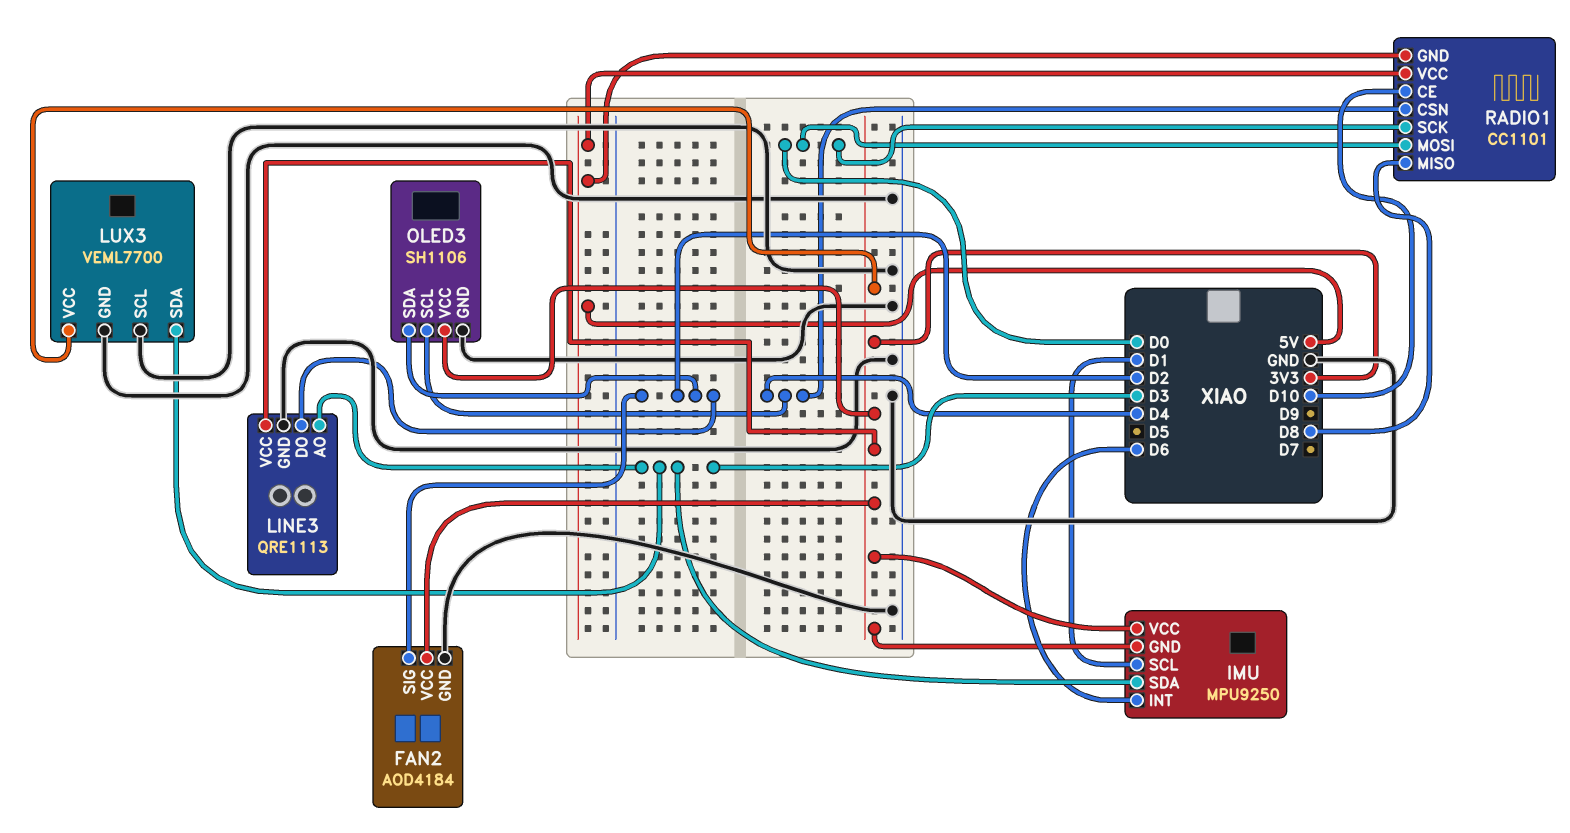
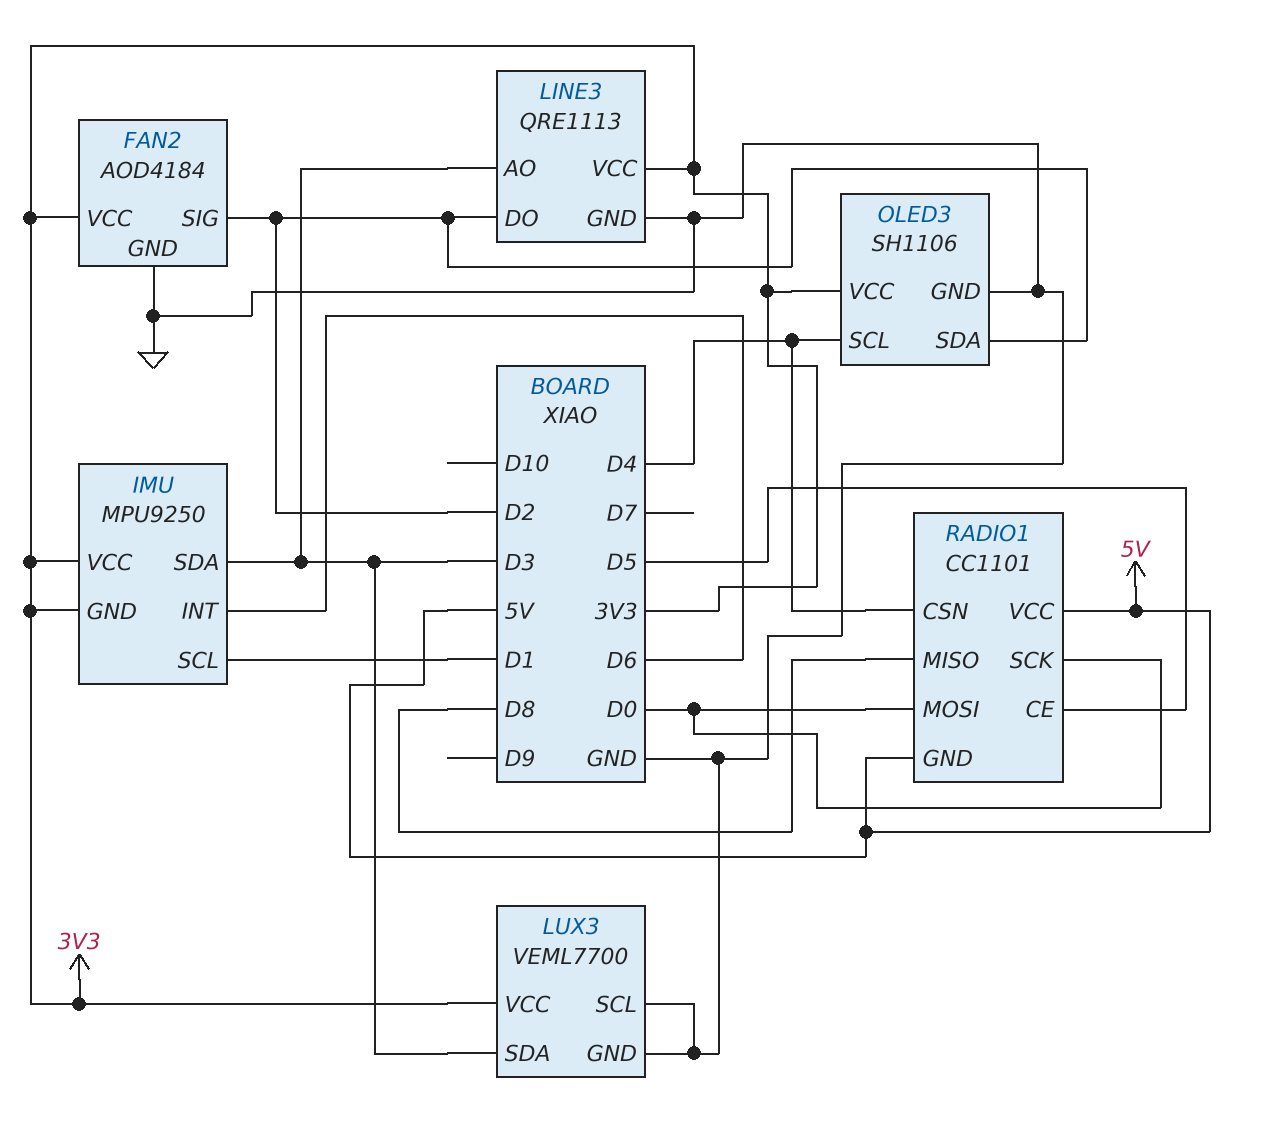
RADIO1 pin CE: D10 -> D5

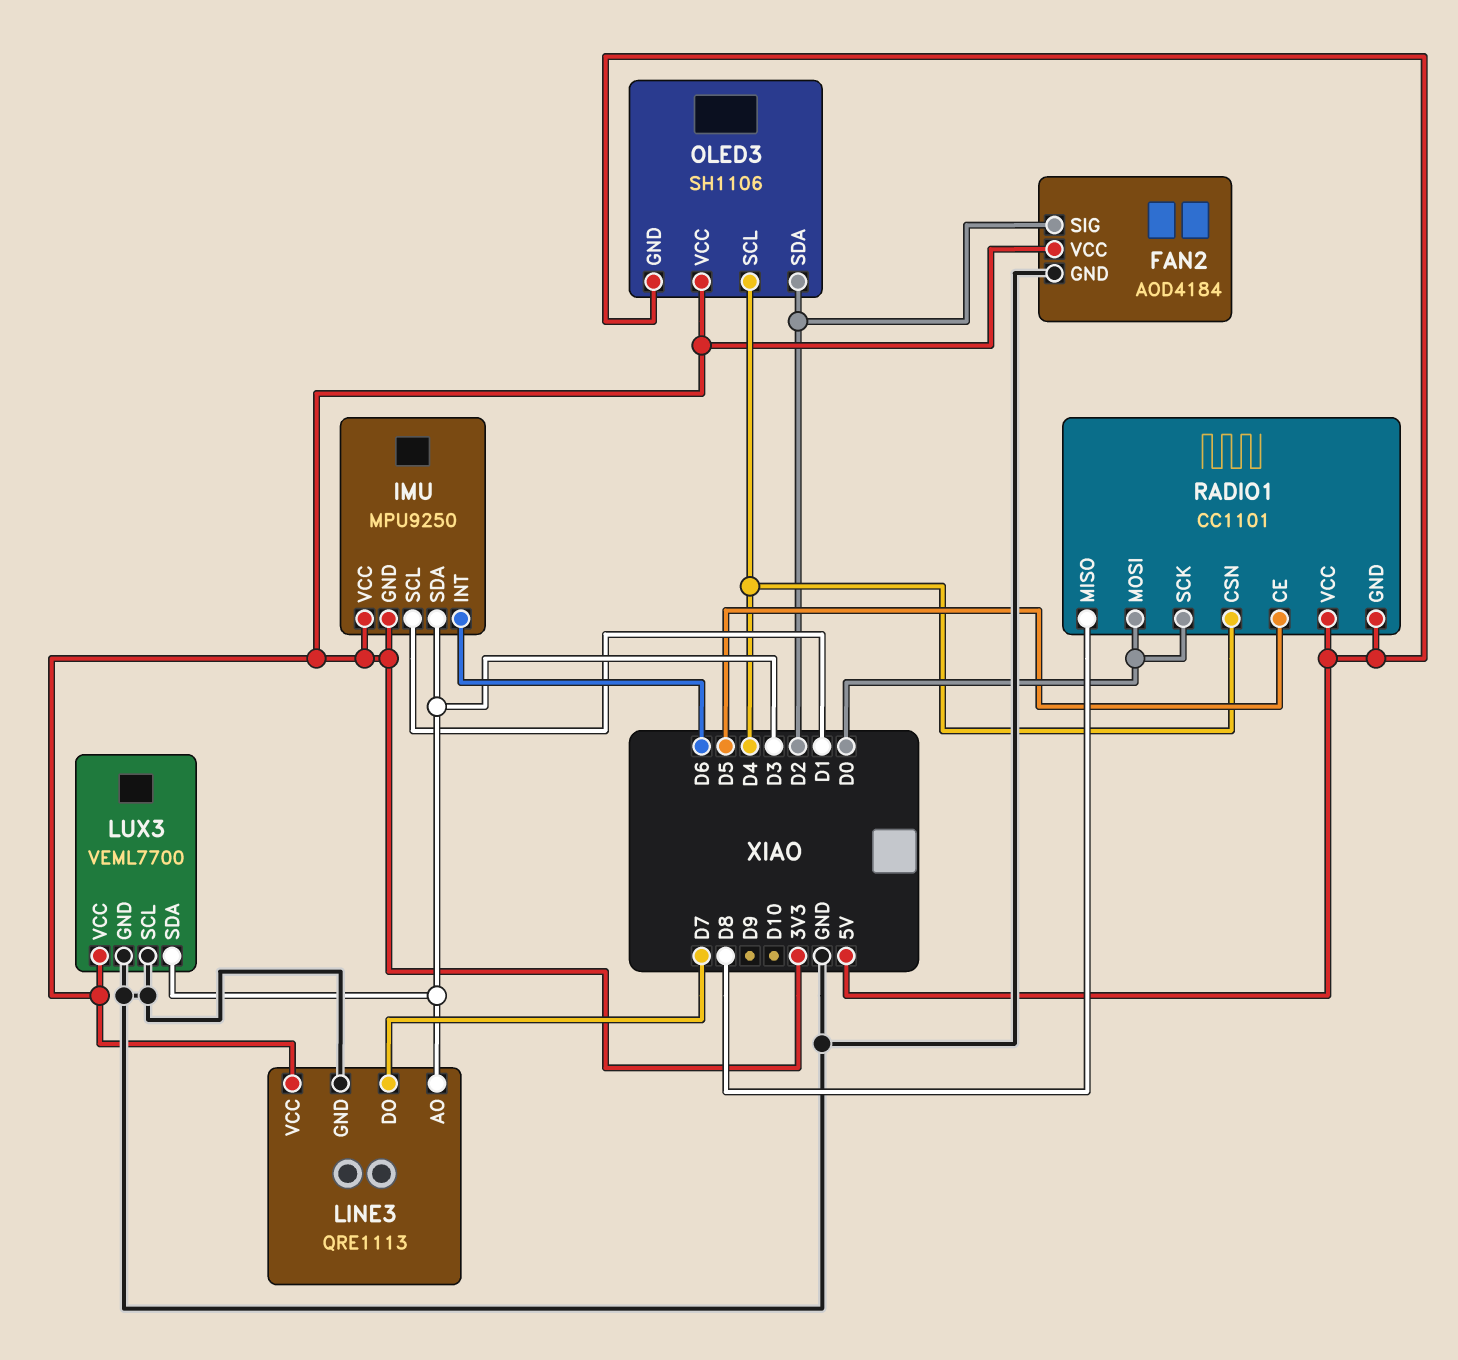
LINE3 pin DO: D2 -> D7
OLED3 pin GND: GND -> 5V

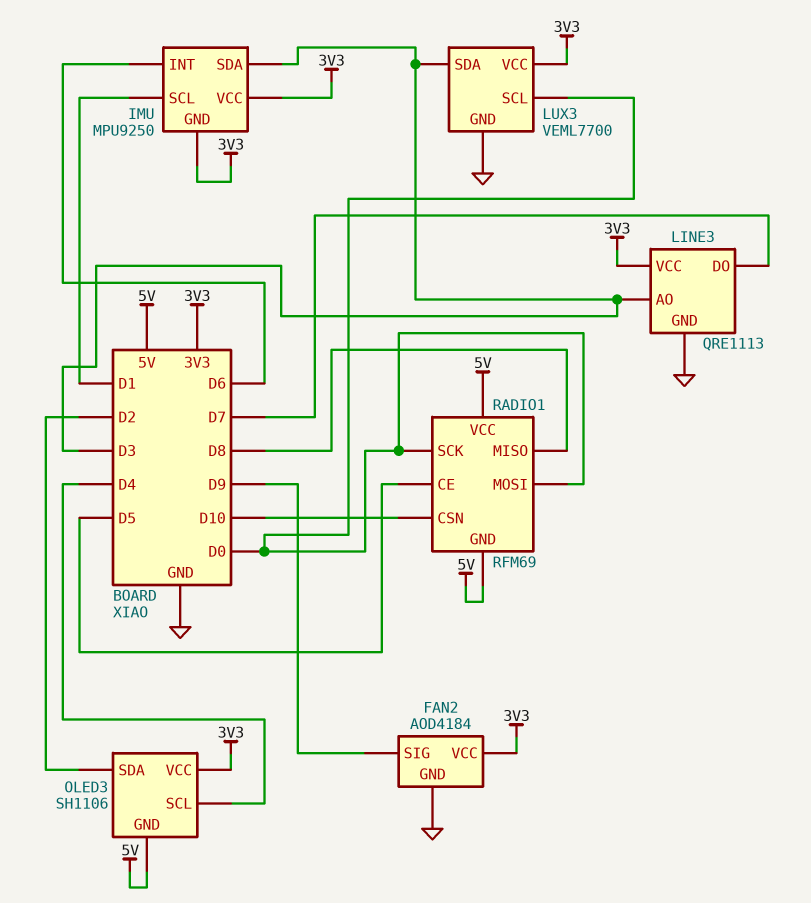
FAN2 pin SIG: D2 -> D9
LUX3 pin SCL: GND -> D0
RADIO1: CC1101 -> RFM69
RADIO1 pin CSN: D4 -> D10

